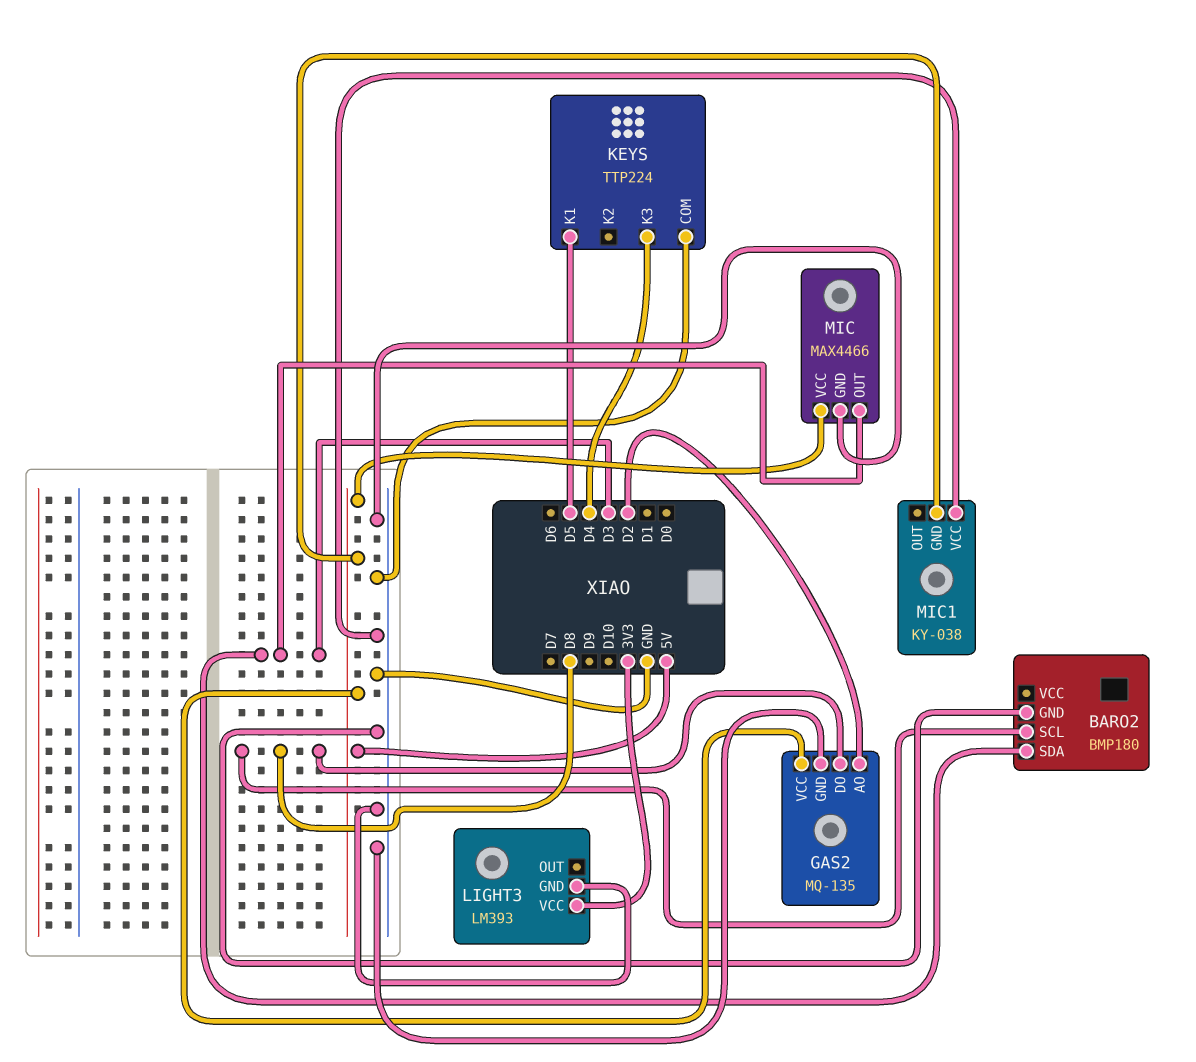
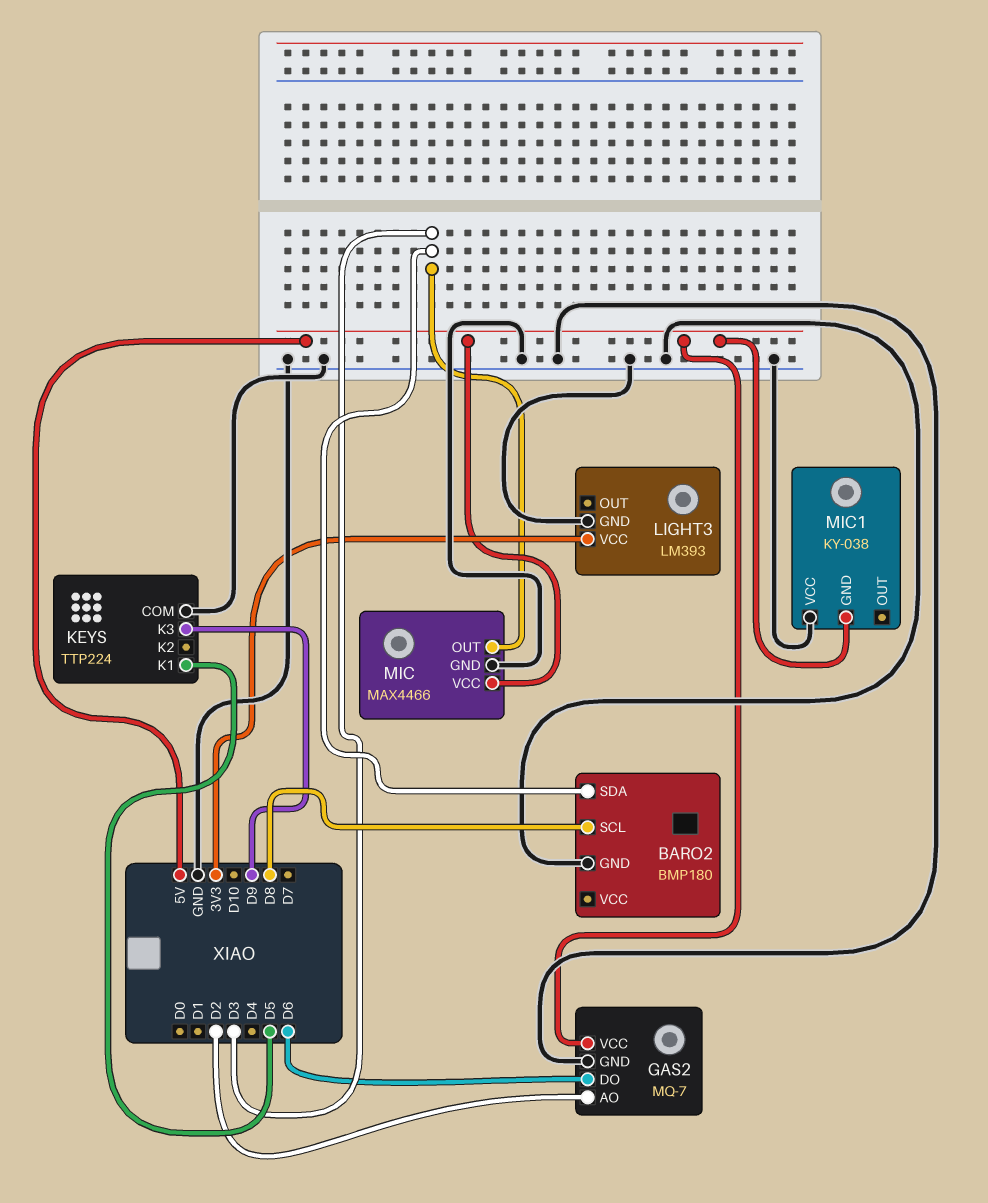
GAS2: MQ-135 -> MQ-7
GAS2 pin DO: D8 -> D6
KEYS pin K3: D4 -> D9

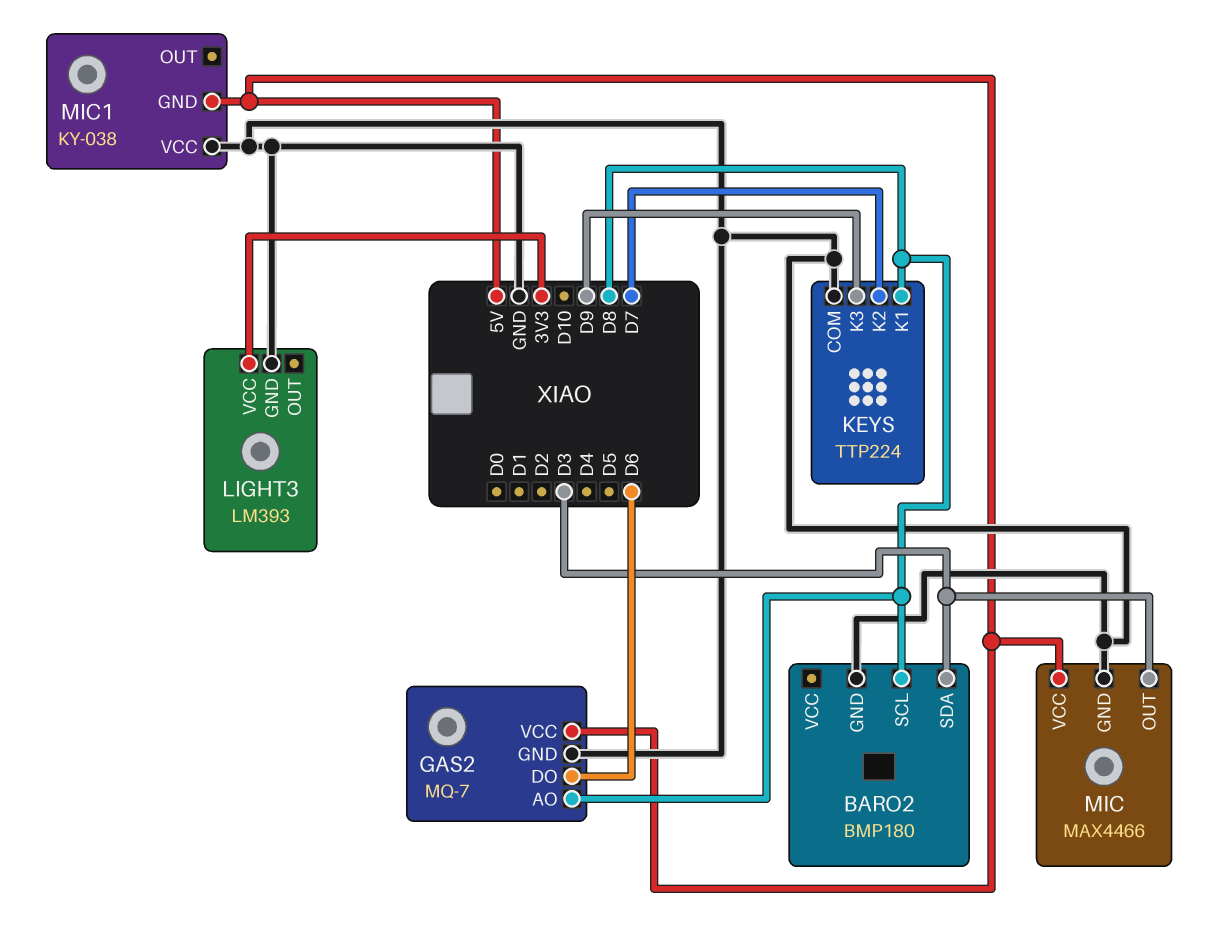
GAS2 pin AO: D2 -> D8
KEYS pin K1: D5 -> D8
KEYS pin K2: none -> D7

